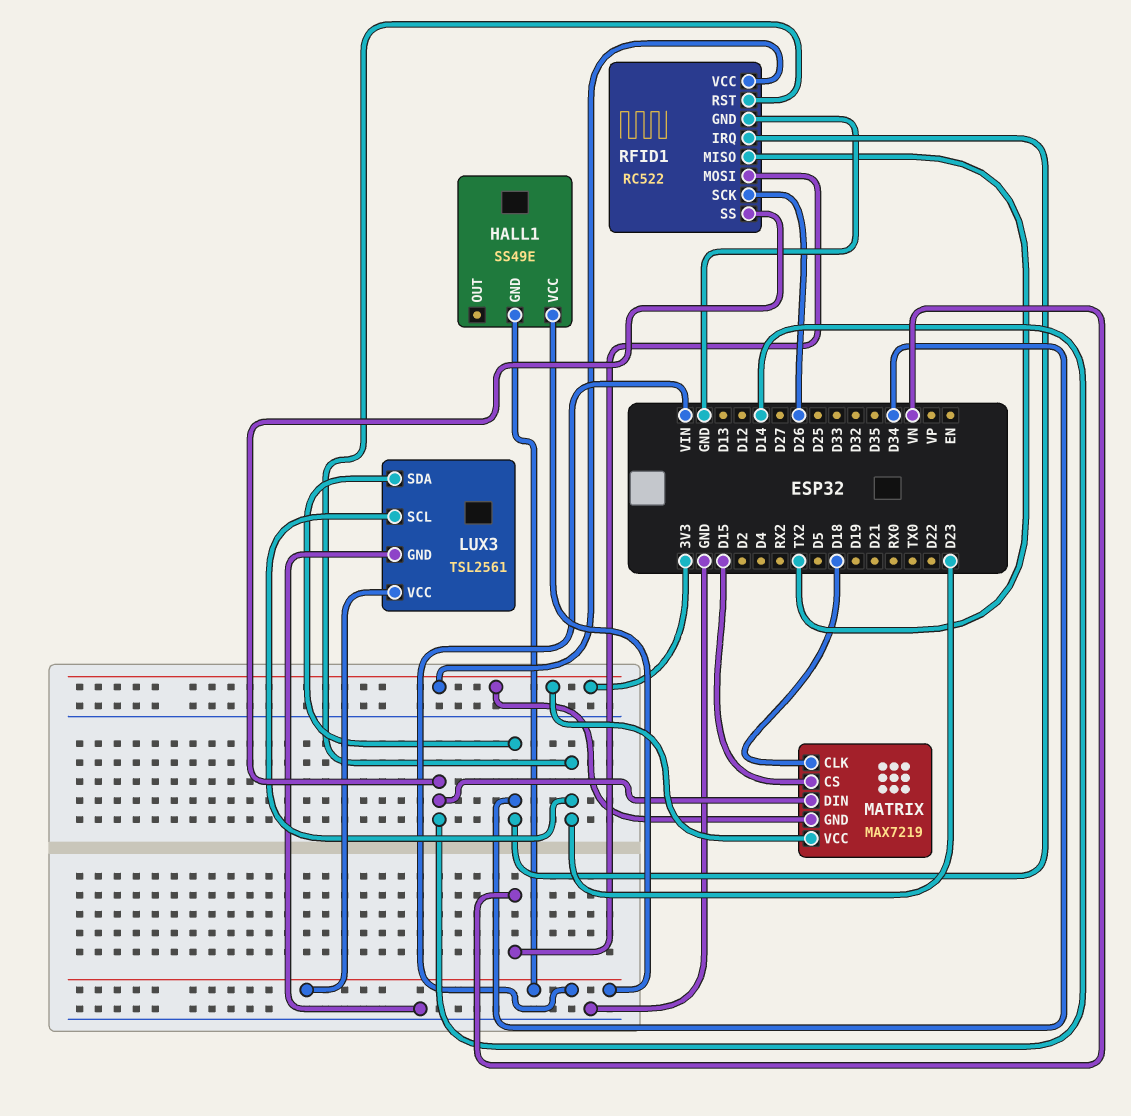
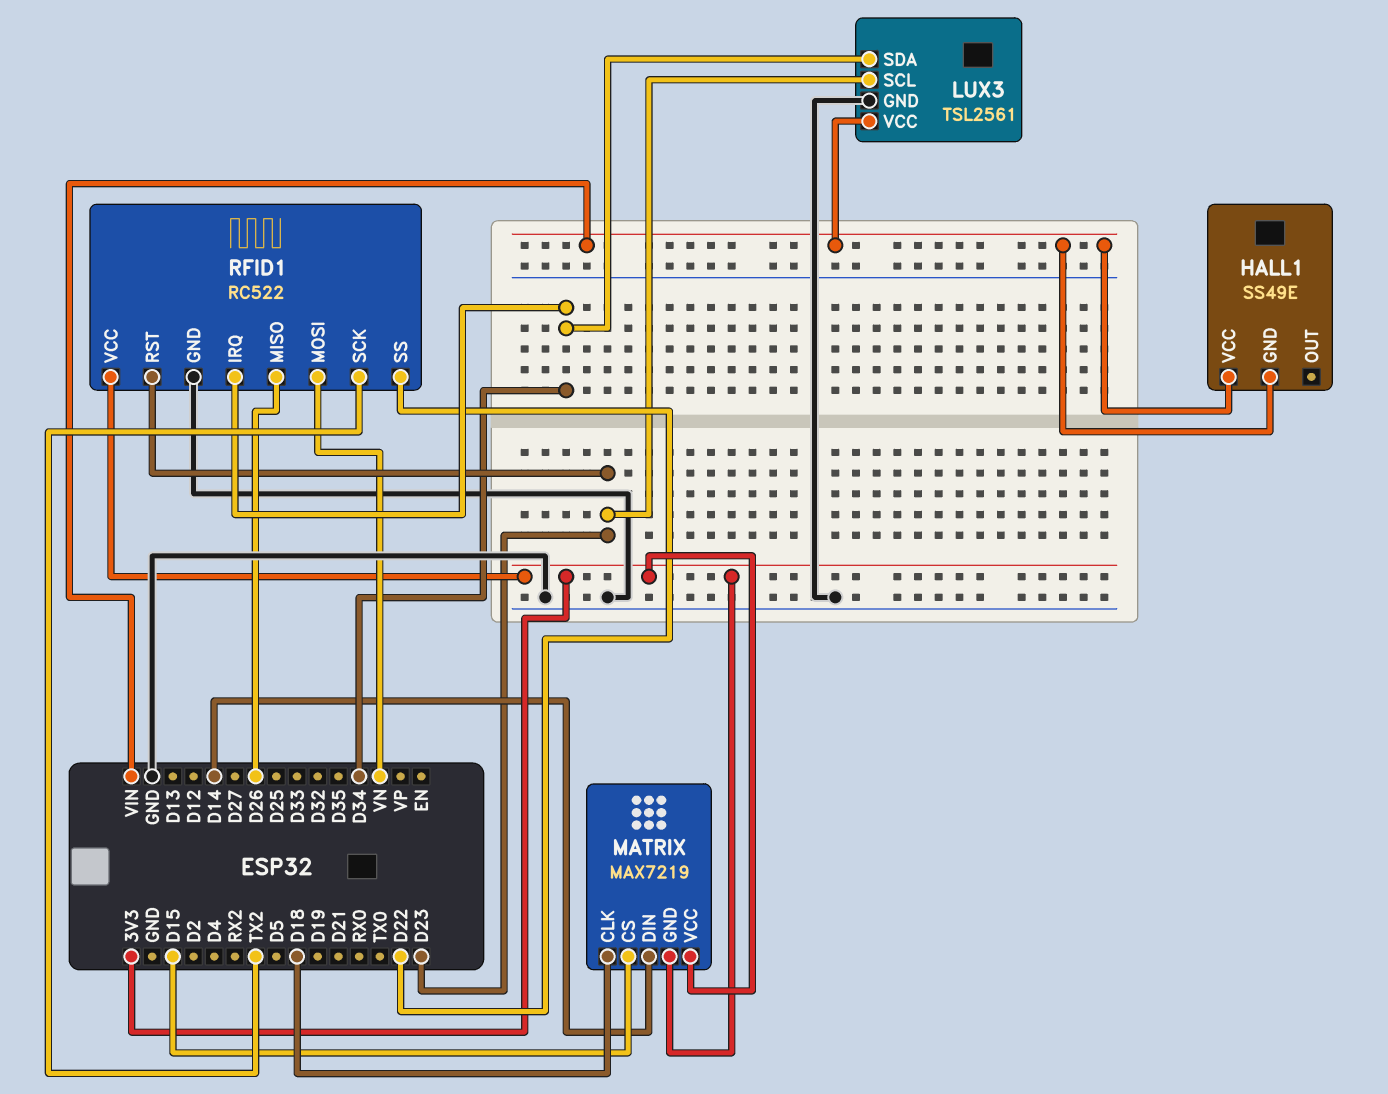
RFID1 pin MISO: TX2 -> D26
RFID1 pin SCK: D26 -> TX2
RFID1 pin SS: D14 -> D22

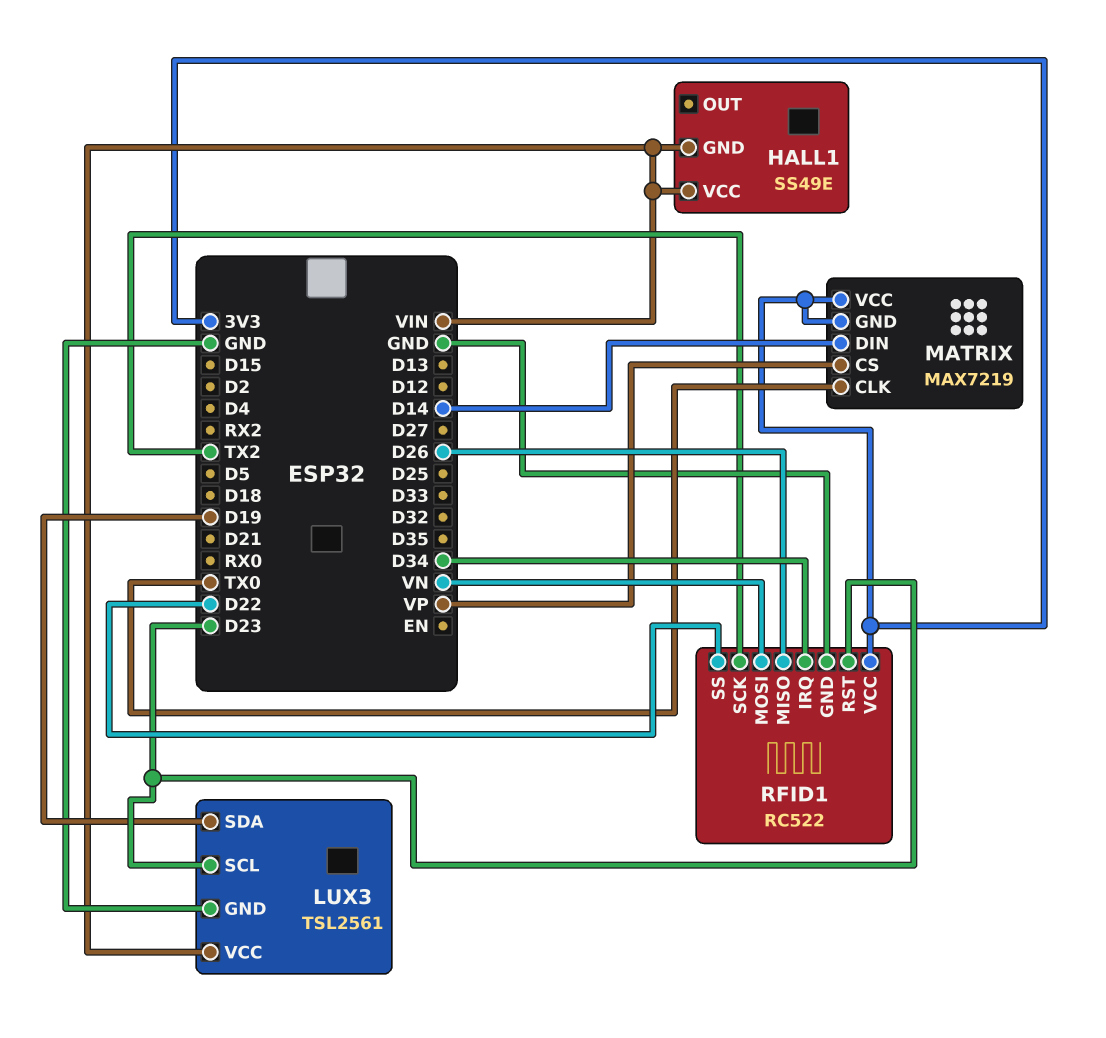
LUX3 pin SDA: D34 -> D19
MATRIX pin CLK: D18 -> TX0
MATRIX pin CS: D15 -> VP

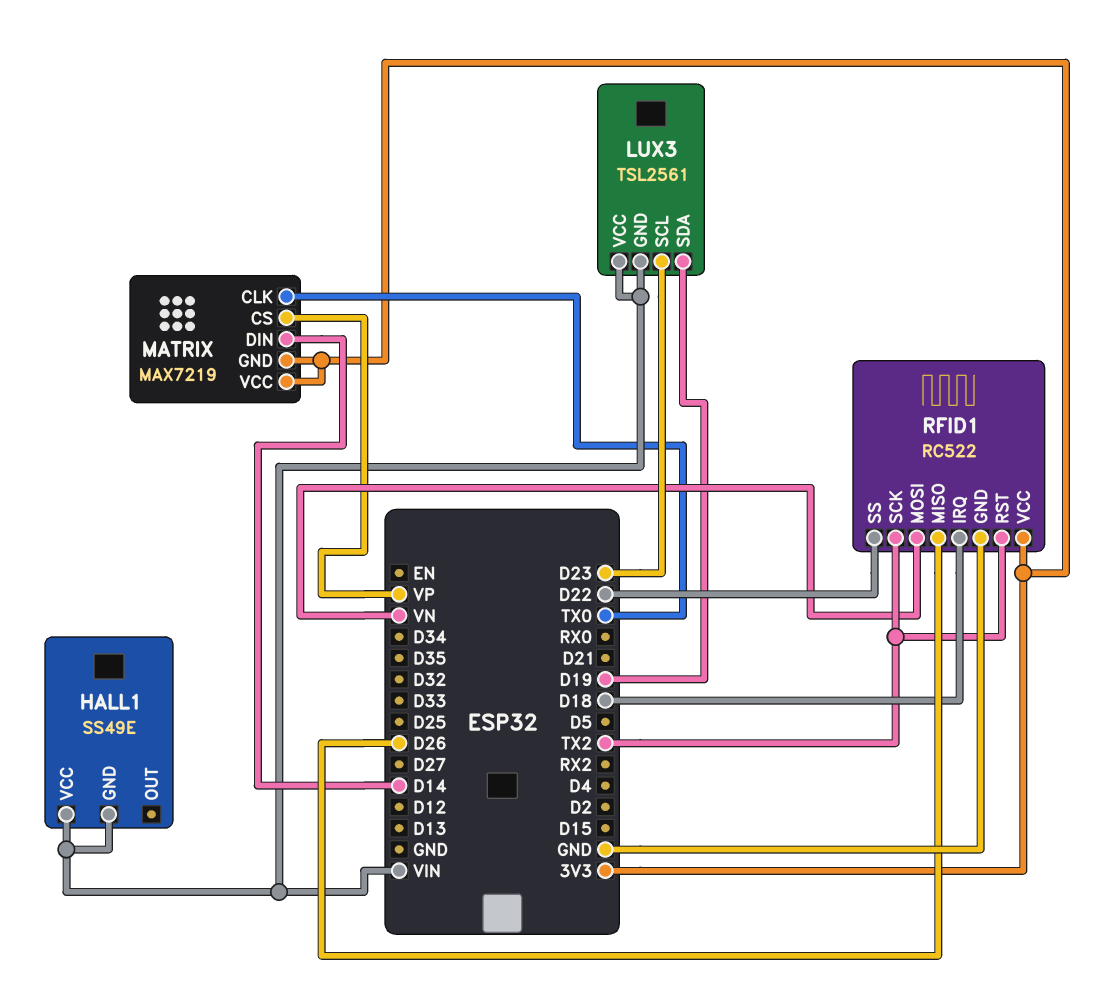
LUX3 pin GND: GND -> VIN
RFID1 pin IRQ: D34 -> D18
RFID1 pin RST: D23 -> TX2

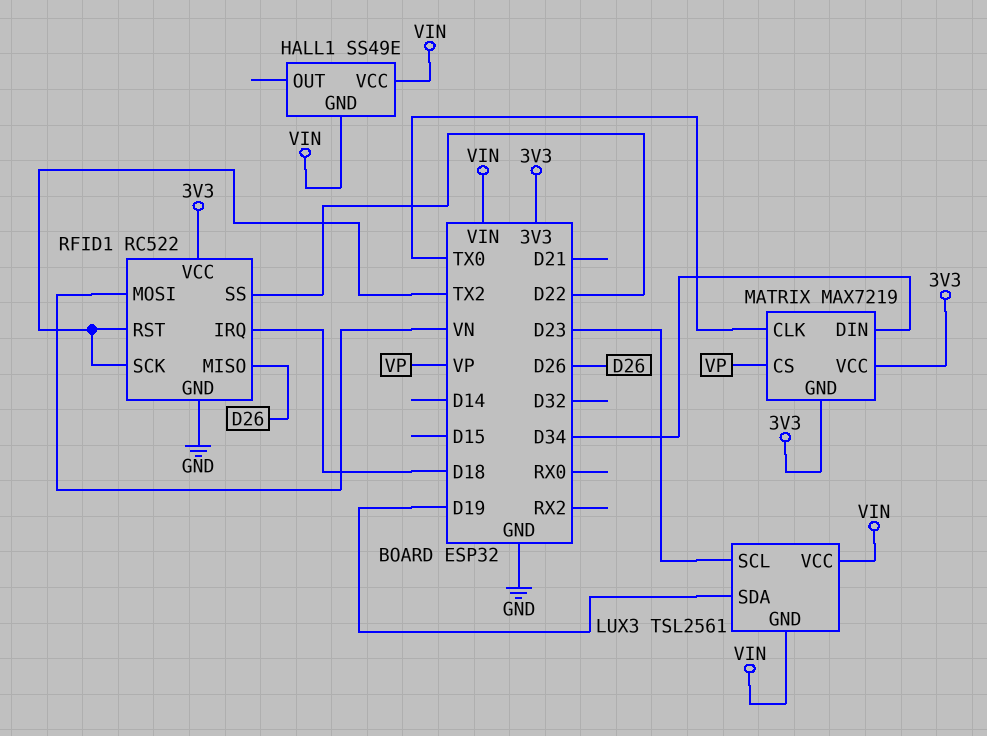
MATRIX pin DIN: D14 -> D34

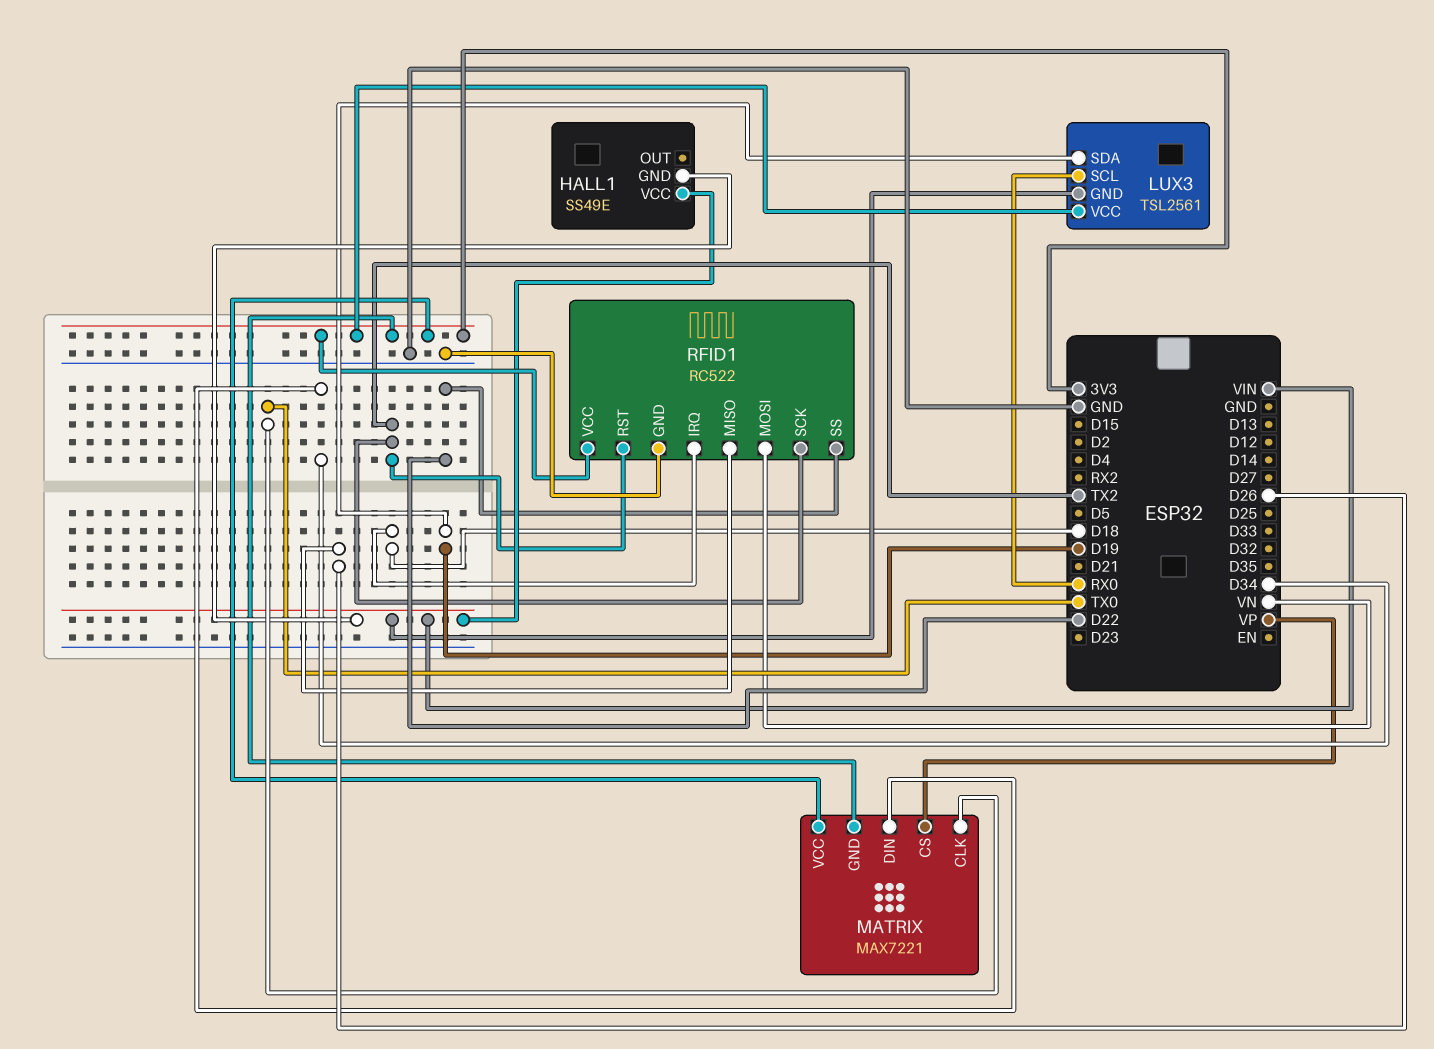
LUX3 pin SCL: D23 -> RX0
LUX3 pin VCC: VIN -> 3V3
MATRIX: MAX7219 -> MAX7221

